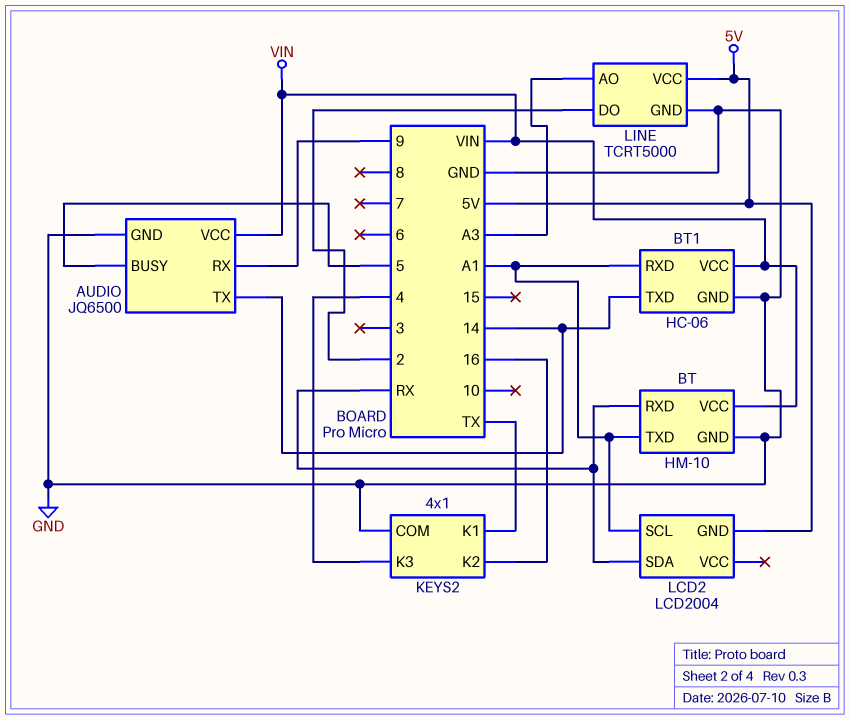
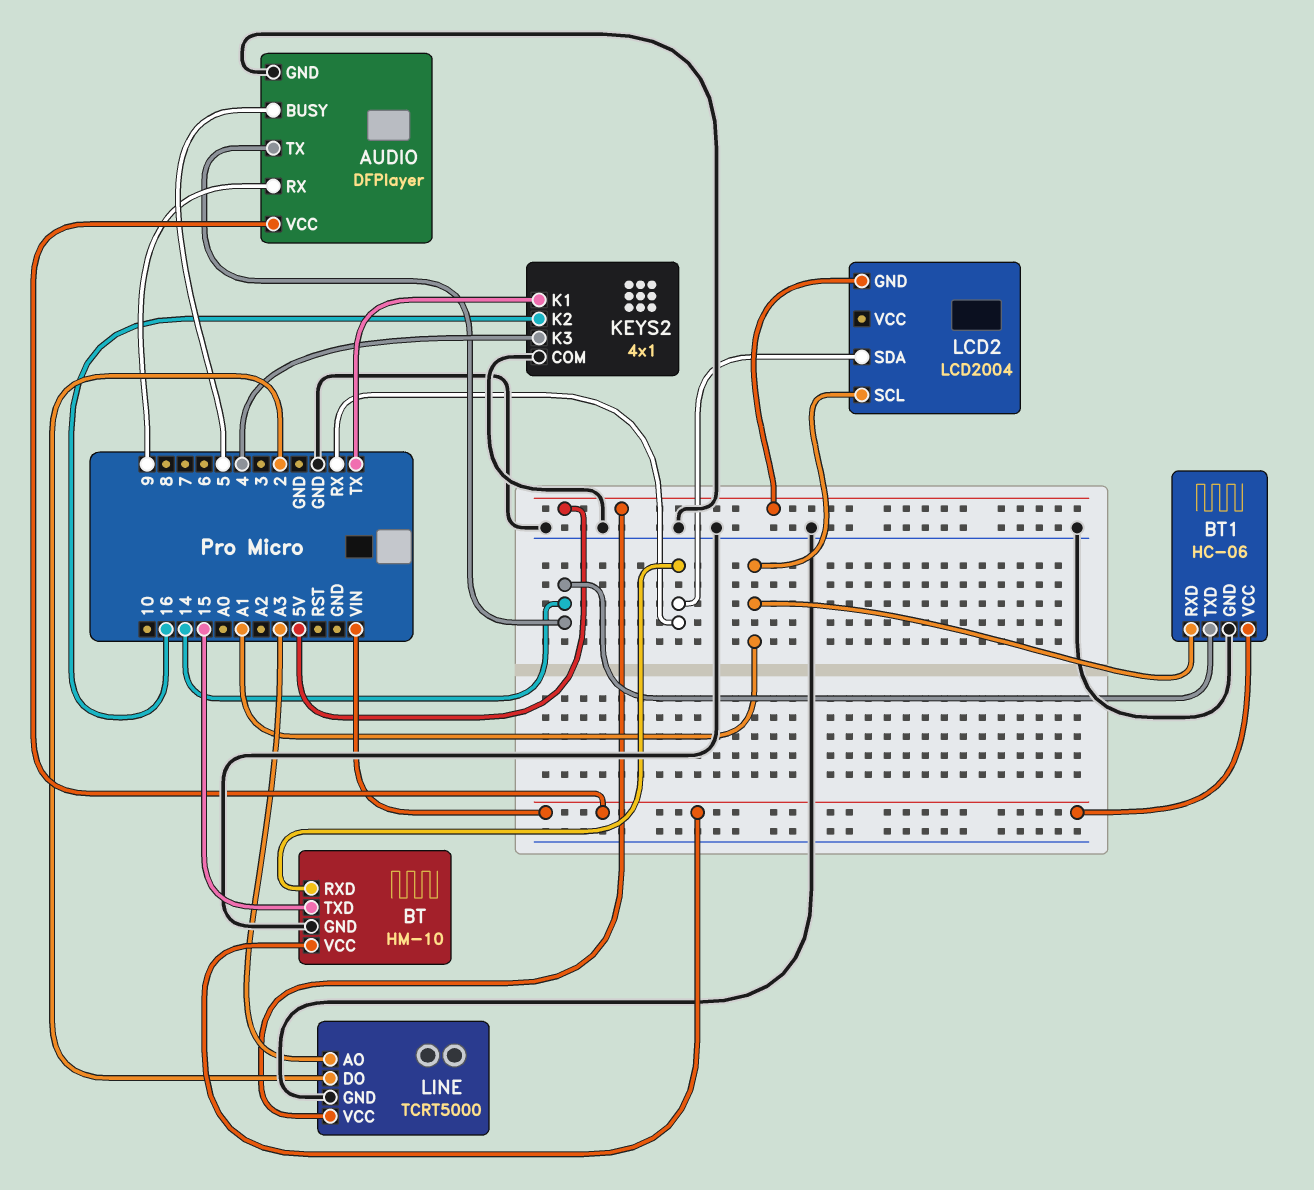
AUDIO: JQ6500 -> DFPlayer
BT pin TXD: A1 -> 15

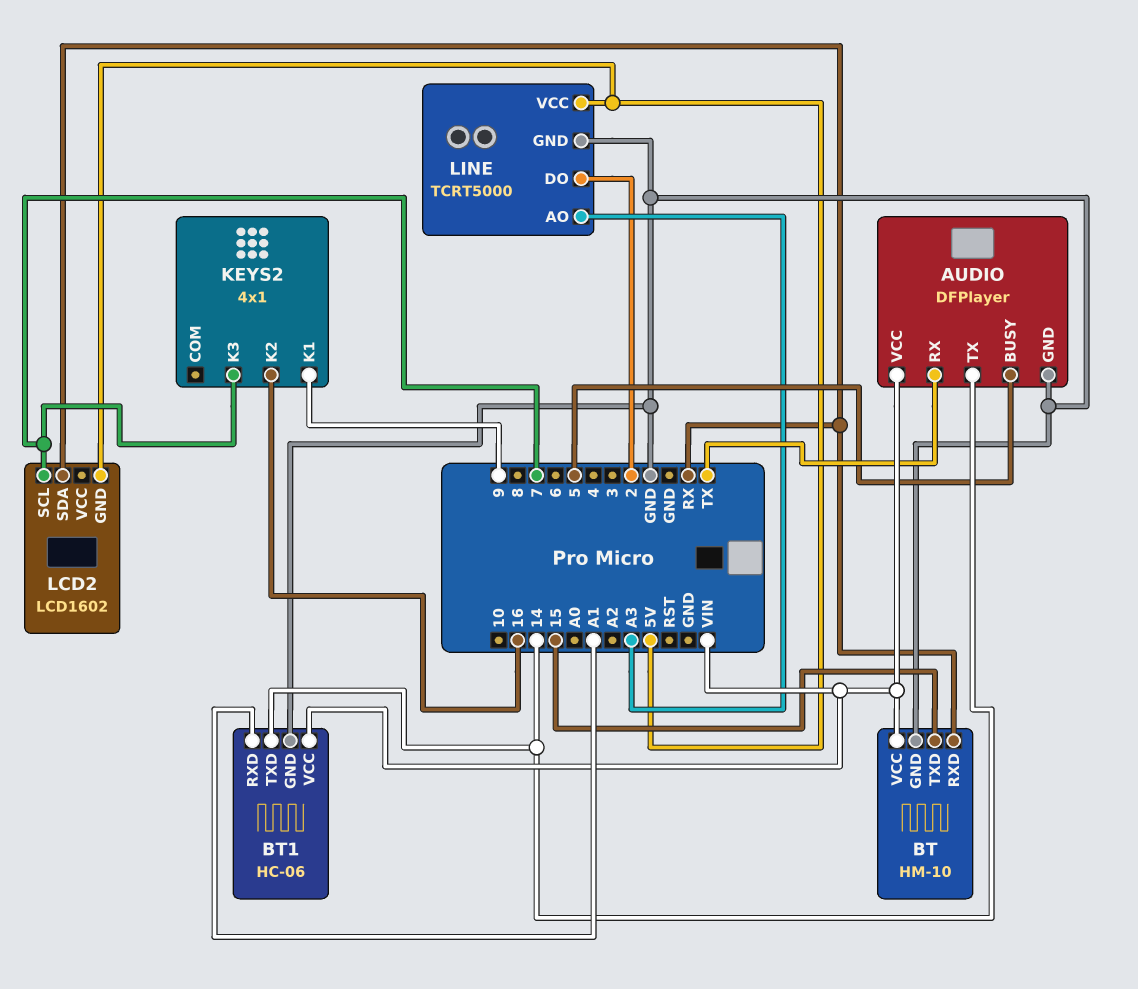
AUDIO pin RX: 9 -> TX
KEYS2 pin COM: GND -> none
KEYS2 pin K1: TX -> 9
KEYS2 pin K3: 4 -> 7
LCD2: LCD2004 -> LCD1602
LCD2 pin SCL: A1 -> 7

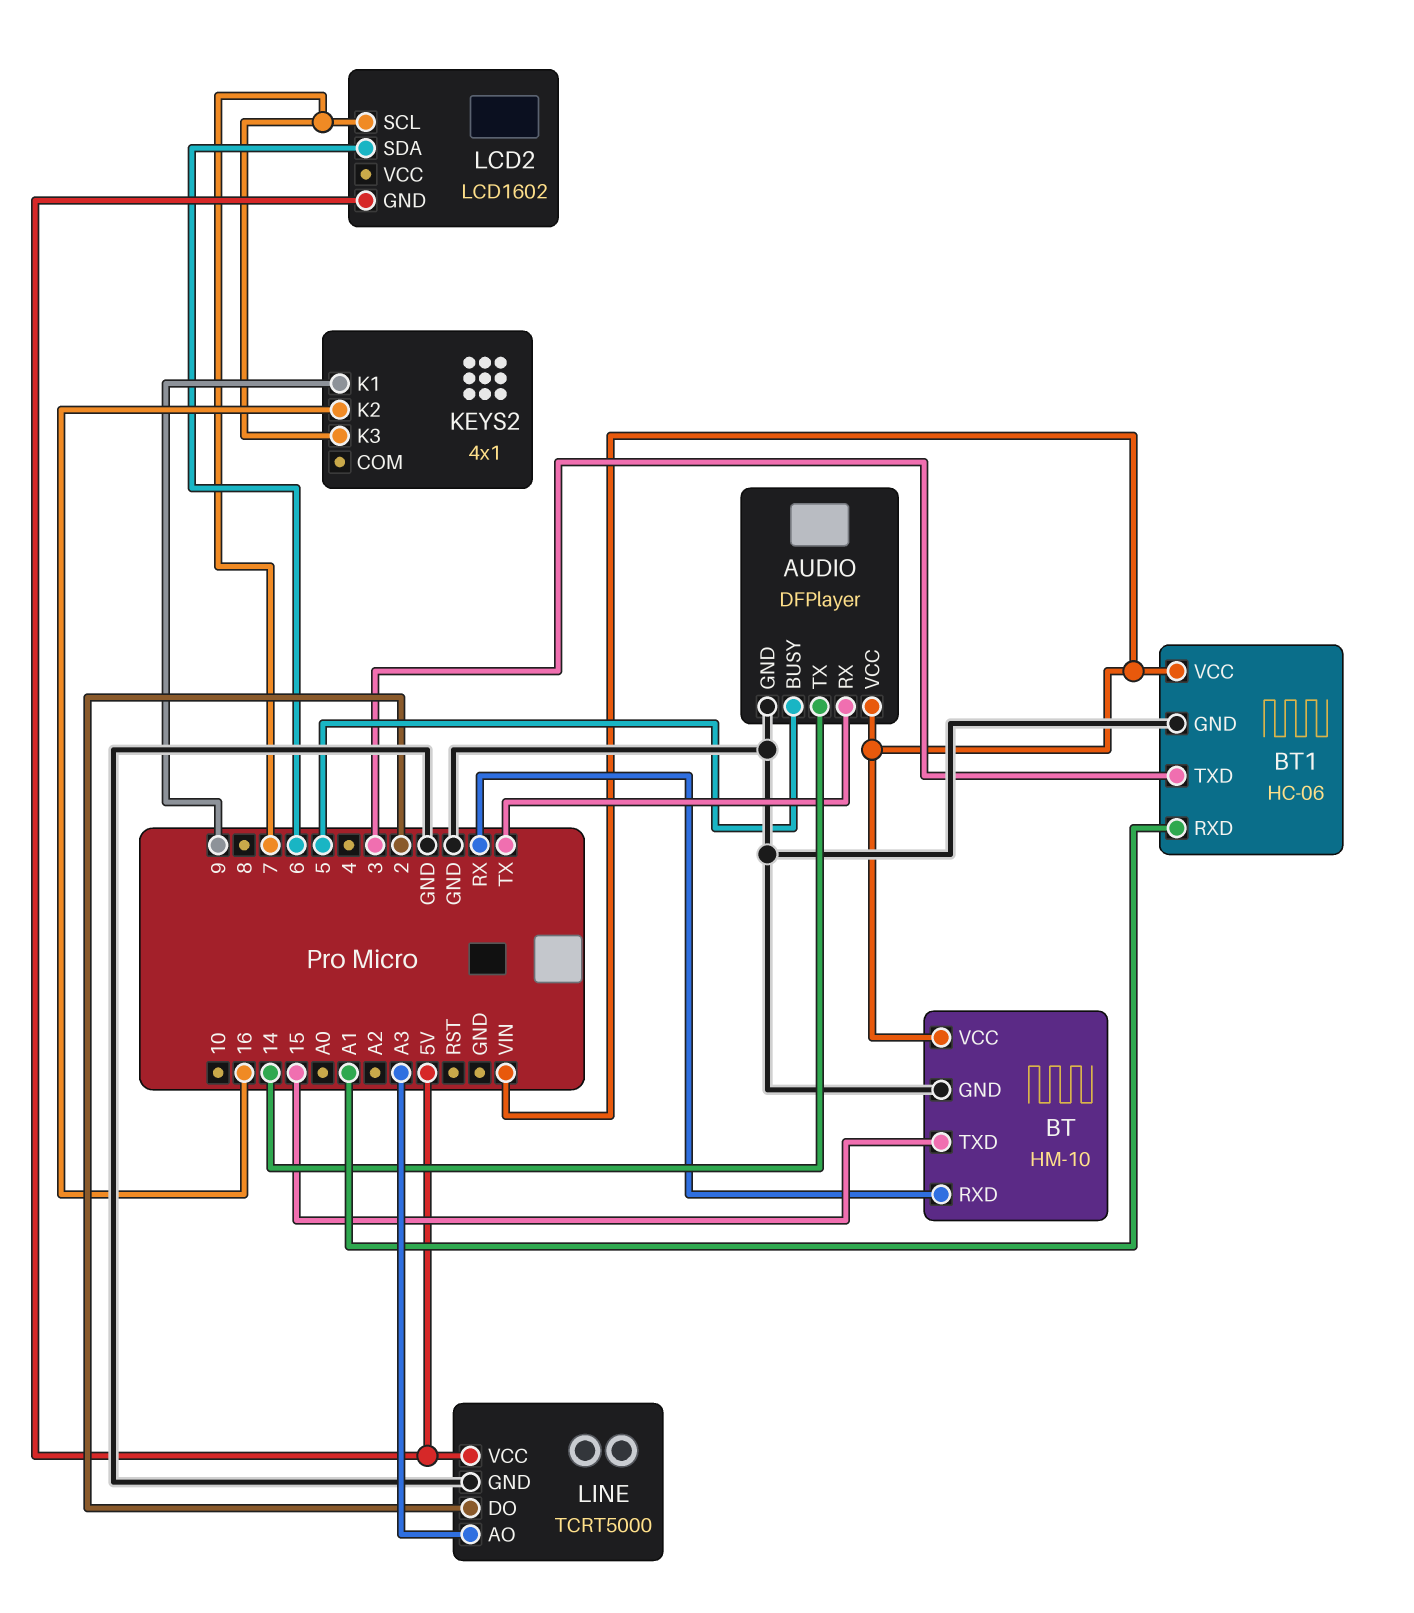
BT1 pin TXD: 14 -> 3
LCD2 pin SDA: RX -> 6

